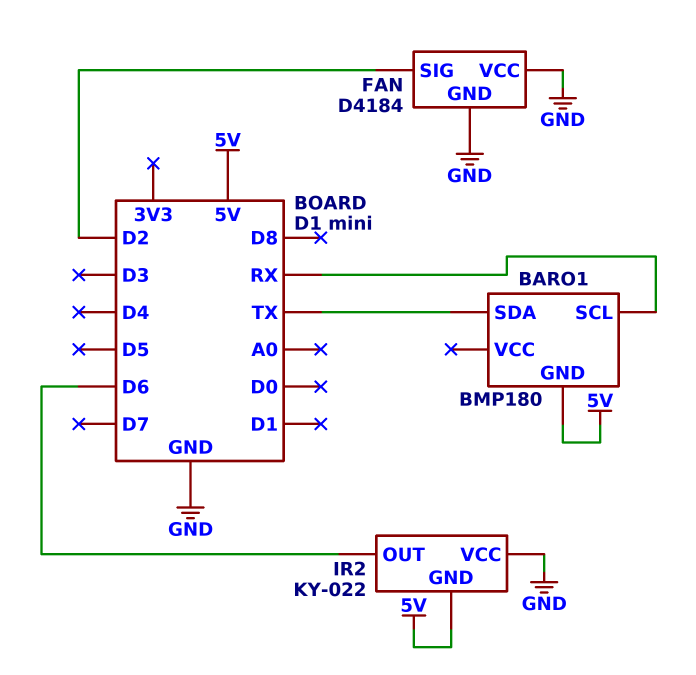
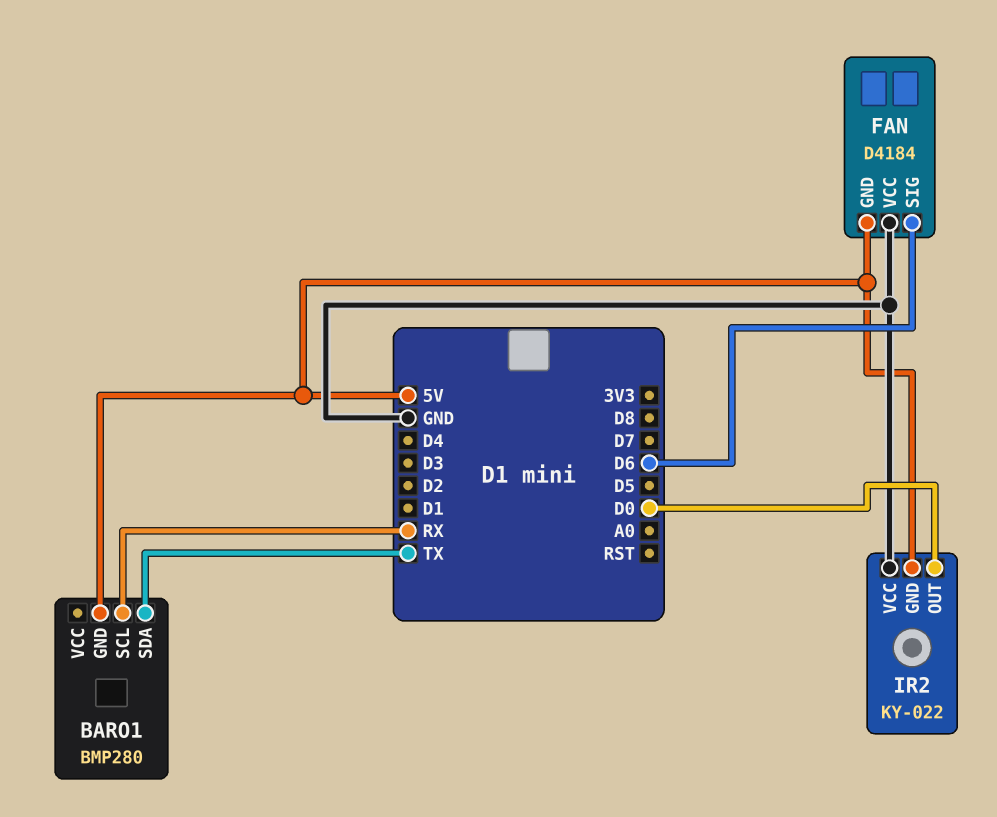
BARO1: BMP180 -> BMP280
FAN pin GND: GND -> 5V
FAN pin SIG: D2 -> D6
IR2 pin OUT: D6 -> D0

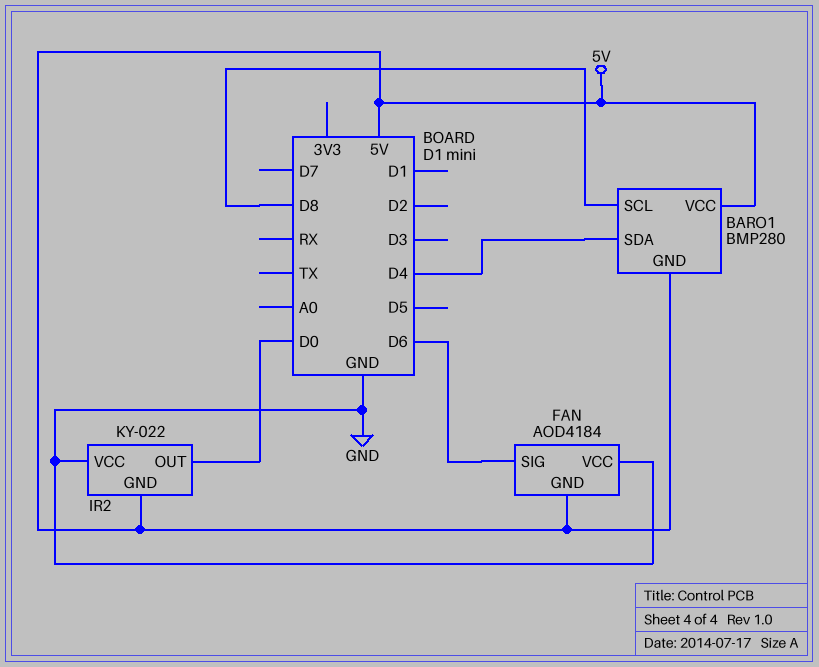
BARO1 pin SCL: RX -> D8
BARO1 pin SDA: TX -> D4
BARO1 pin VCC: none -> 5V
FAN: D4184 -> AOD4184

